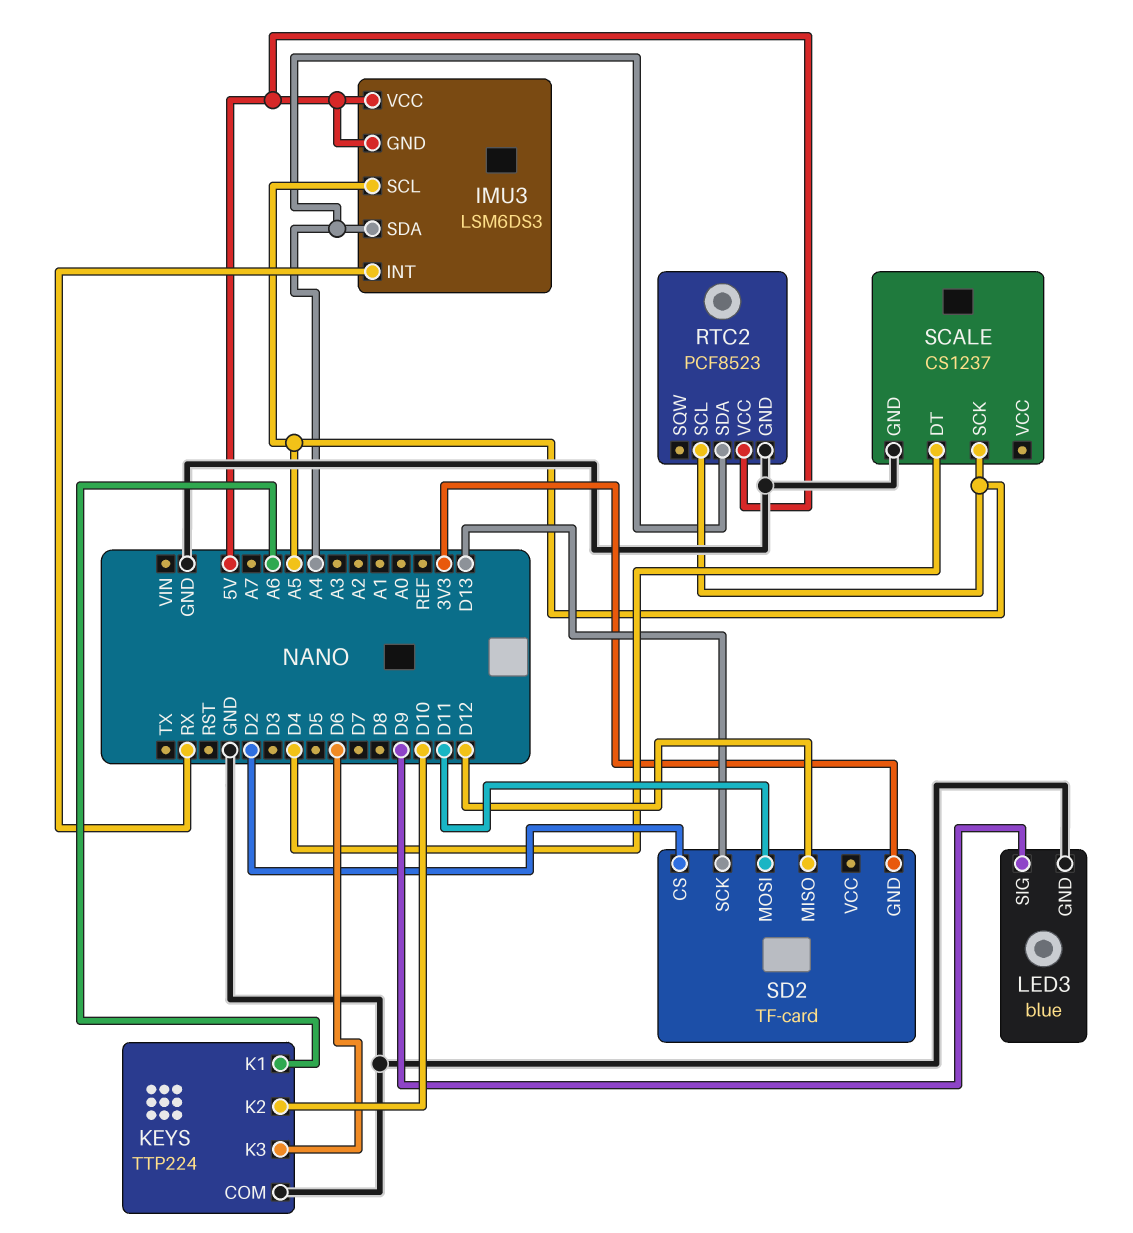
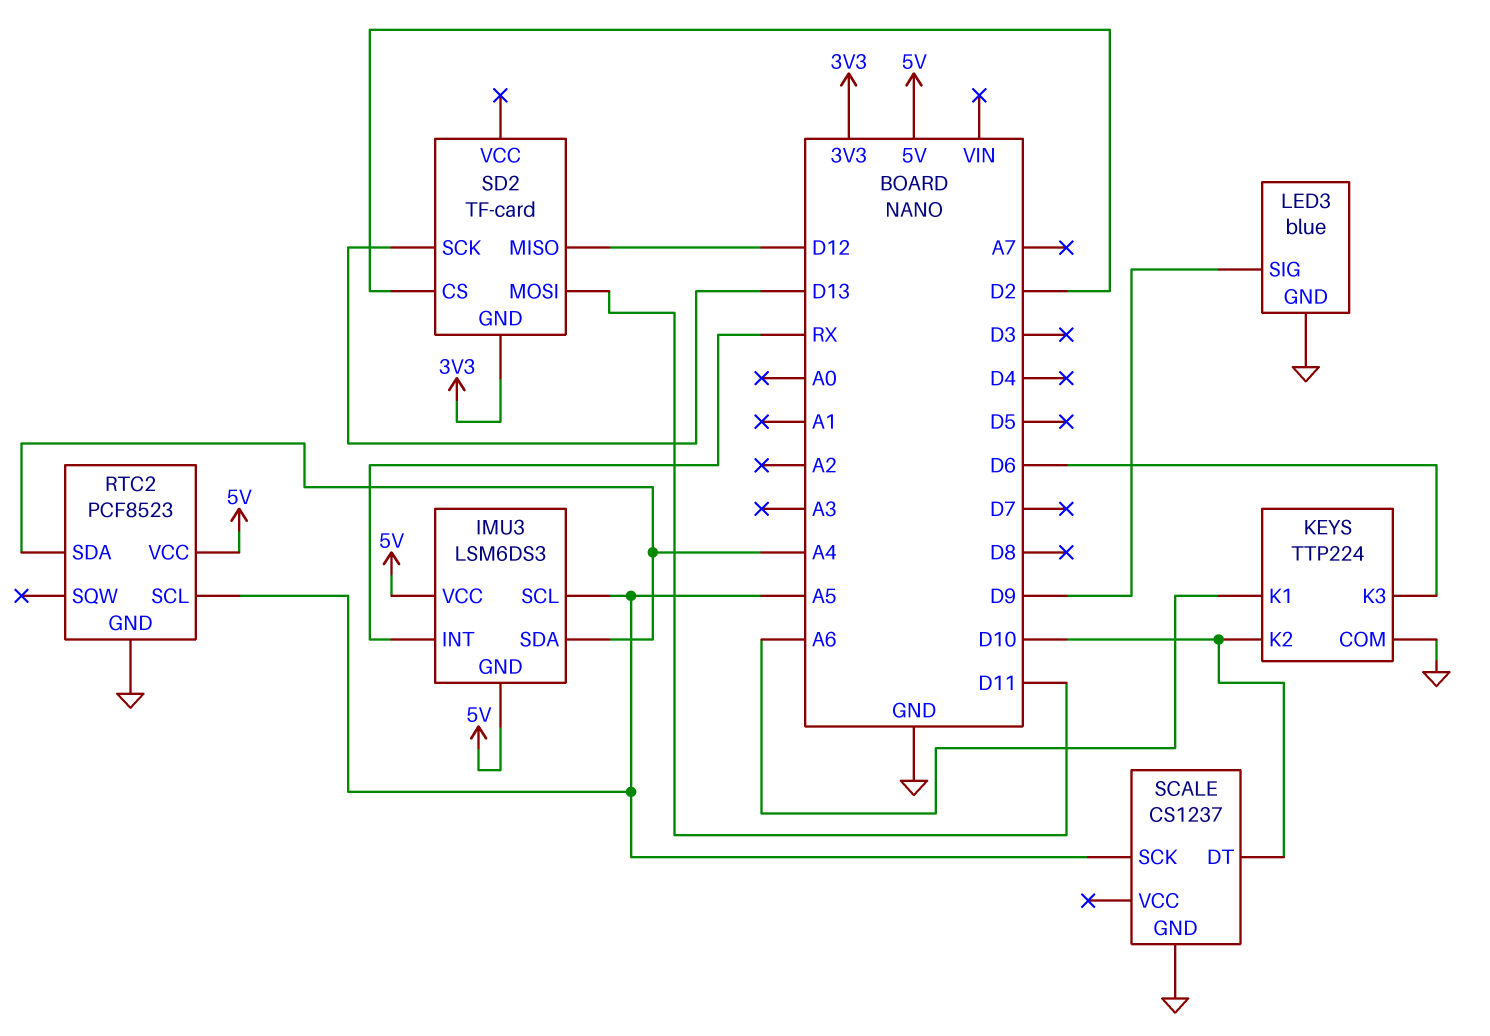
SCALE pin DT: D4 -> D10

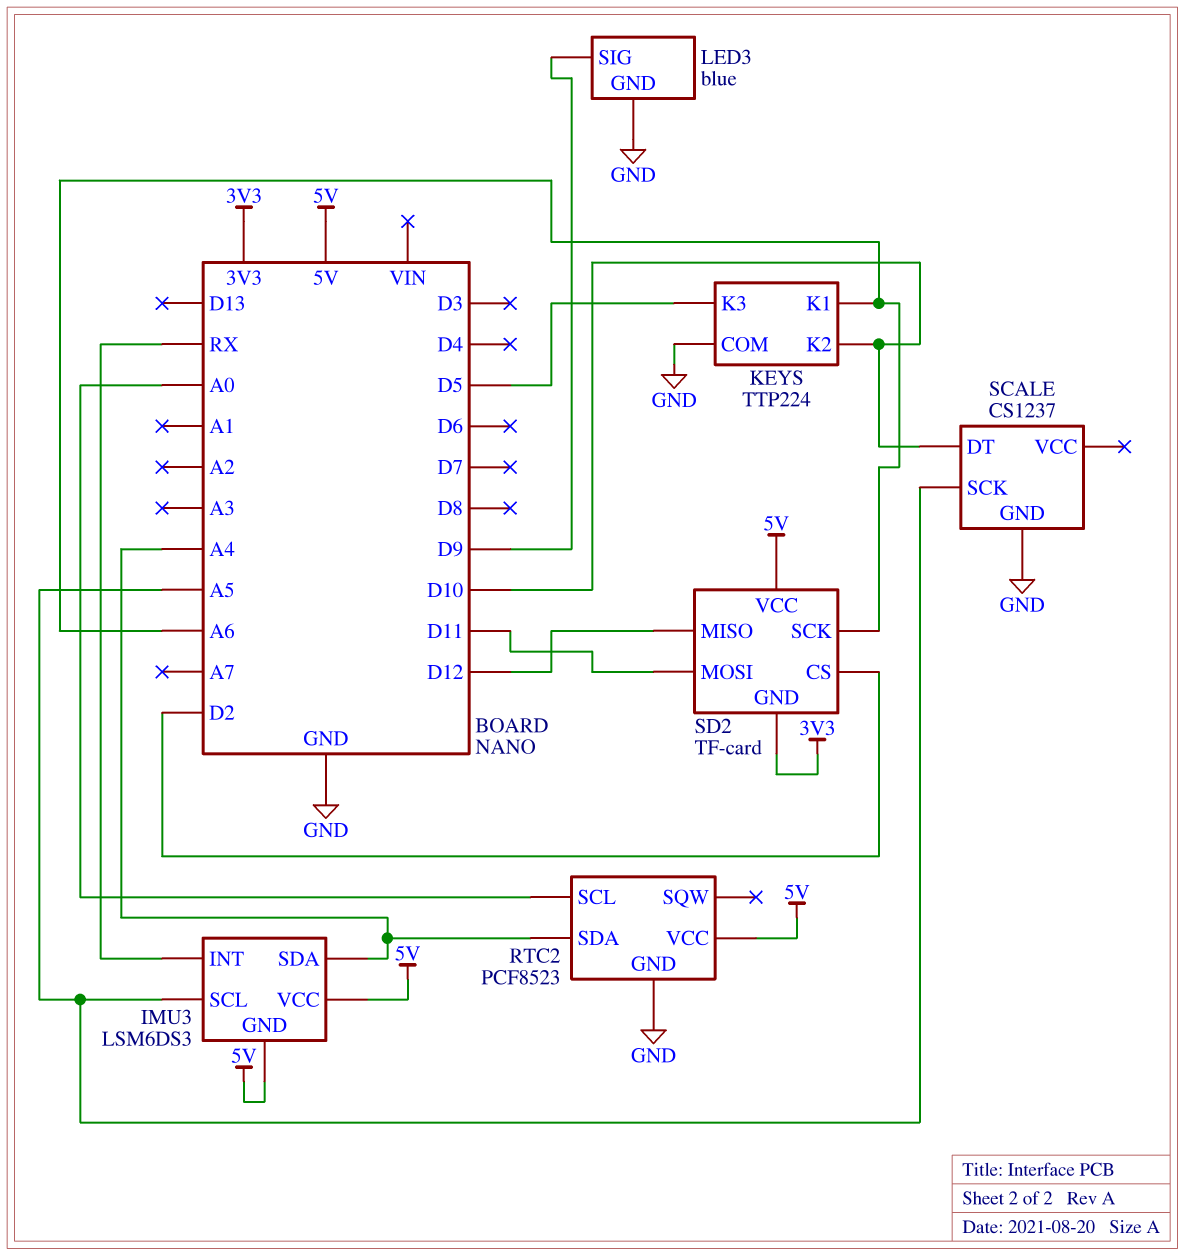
KEYS pin K3: D6 -> D5
RTC2 pin SCL: A5 -> A0
SD2 pin SCK: D13 -> A6
SD2 pin VCC: none -> 5V

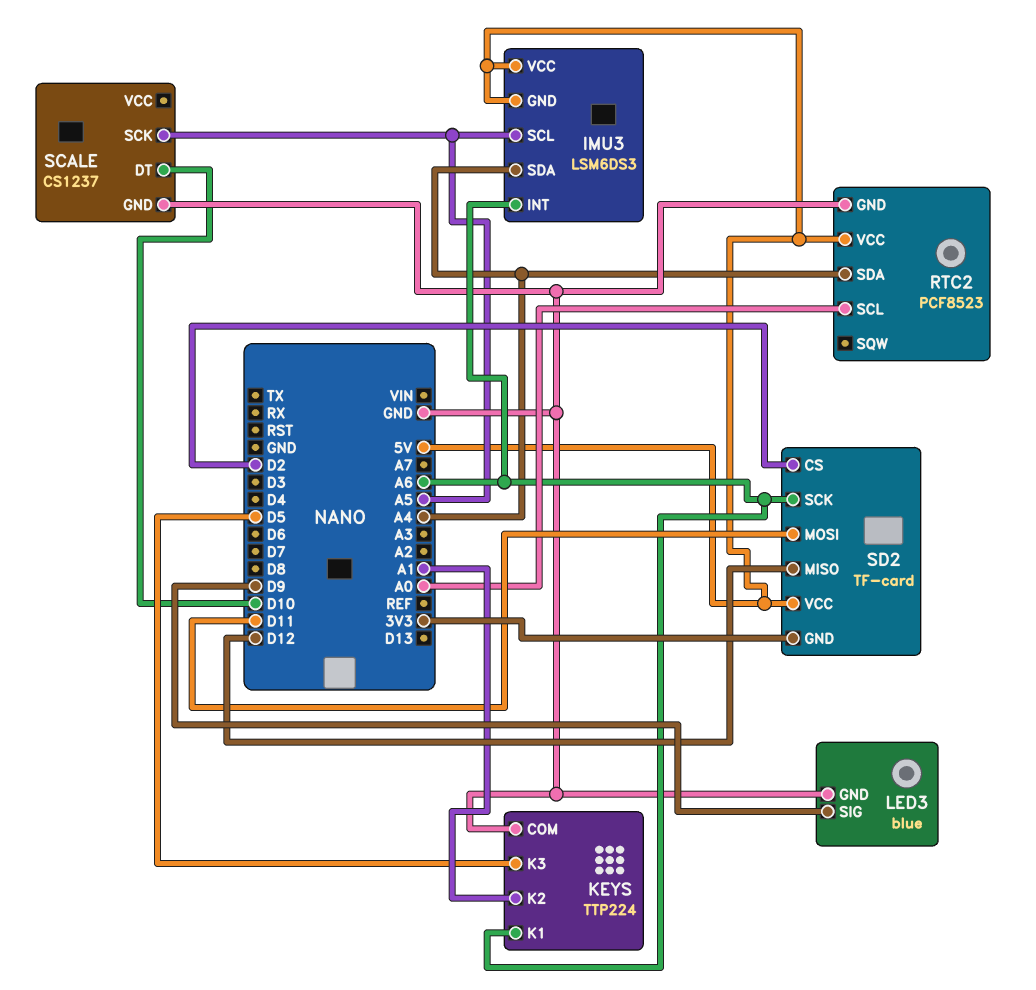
IMU3 pin INT: RX -> A6
KEYS pin K2: D10 -> A1

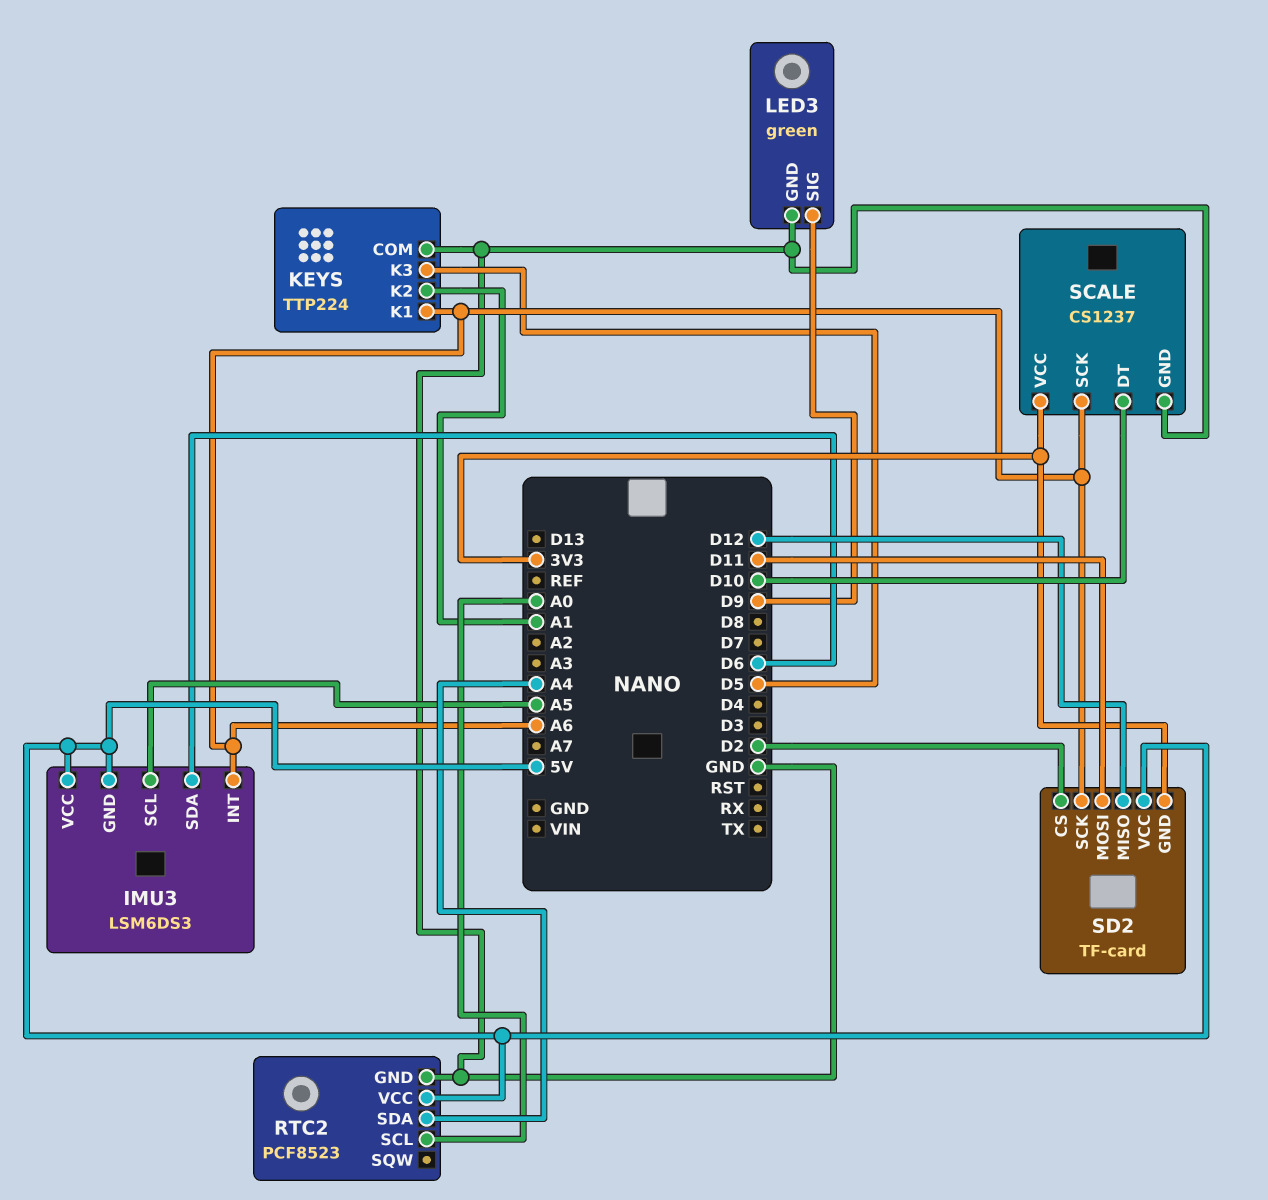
IMU3 pin SDA: A4 -> D6
LED3: blue -> green
SCALE pin SCK: A5 -> A6
SCALE pin VCC: none -> 3V3

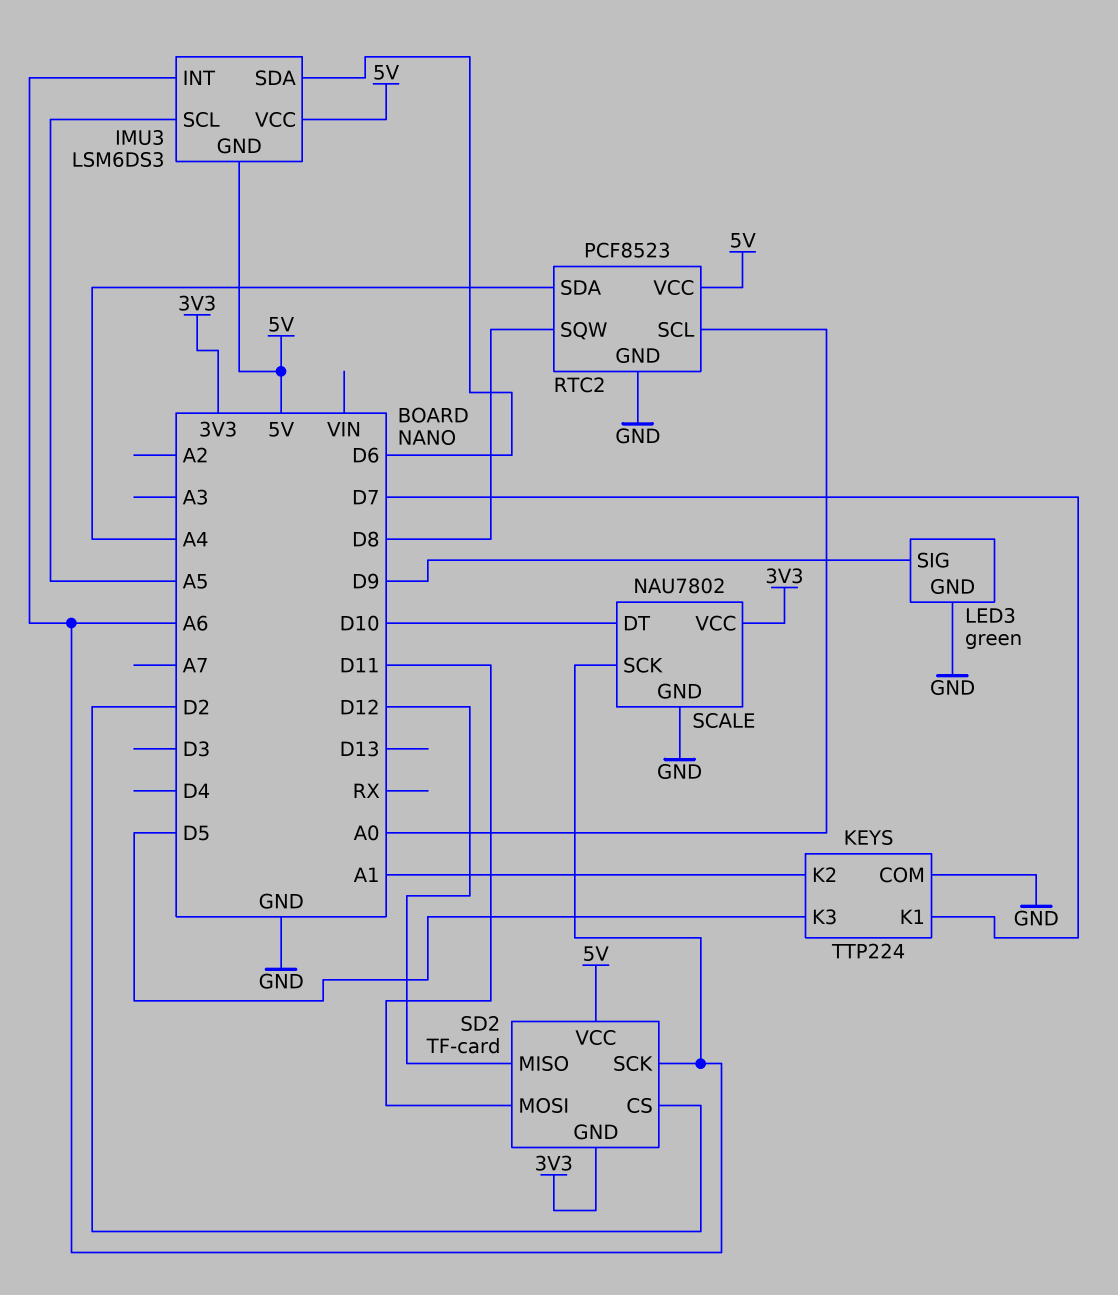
KEYS pin K1: A6 -> D7
RTC2 pin SQW: none -> D8
SCALE: CS1237 -> NAU7802

